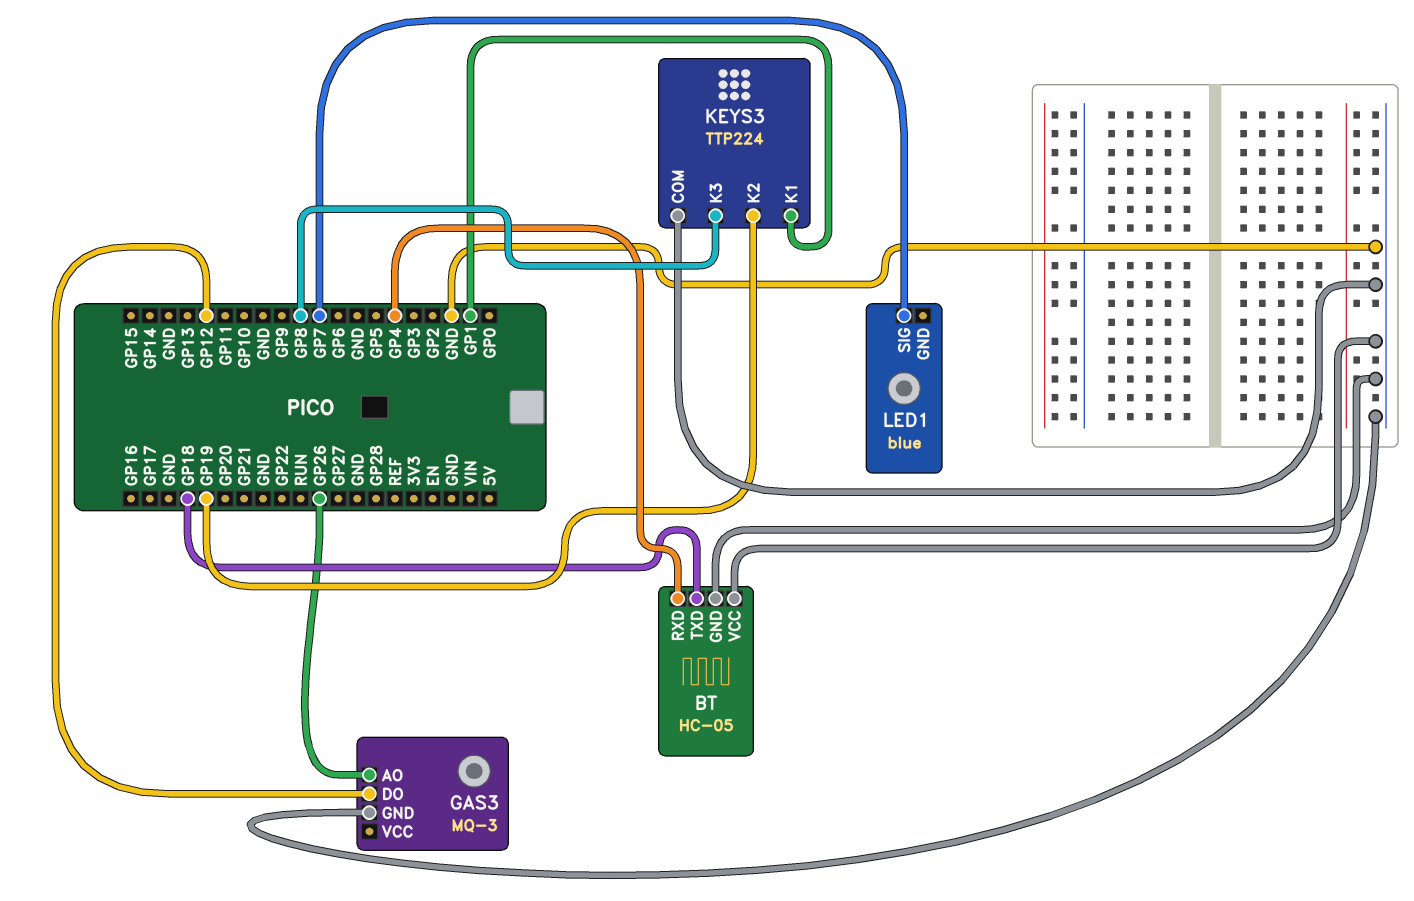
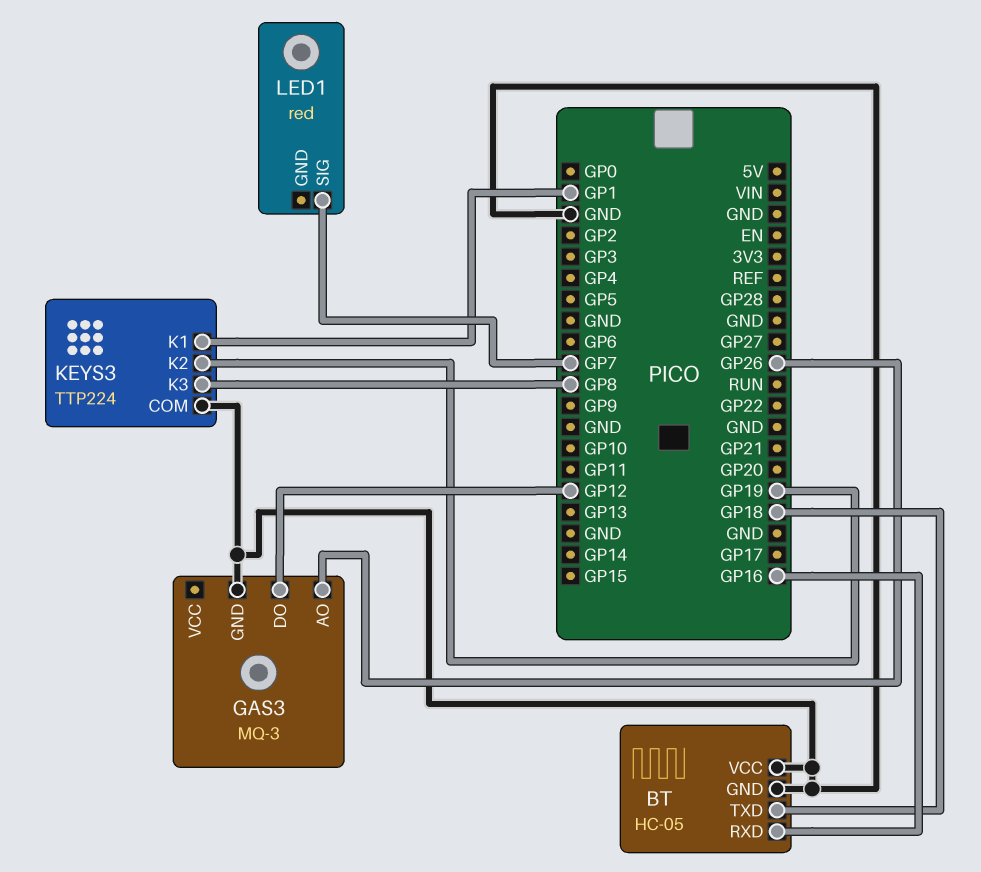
BT pin RXD: GP4 -> GP16
LED1: blue -> red

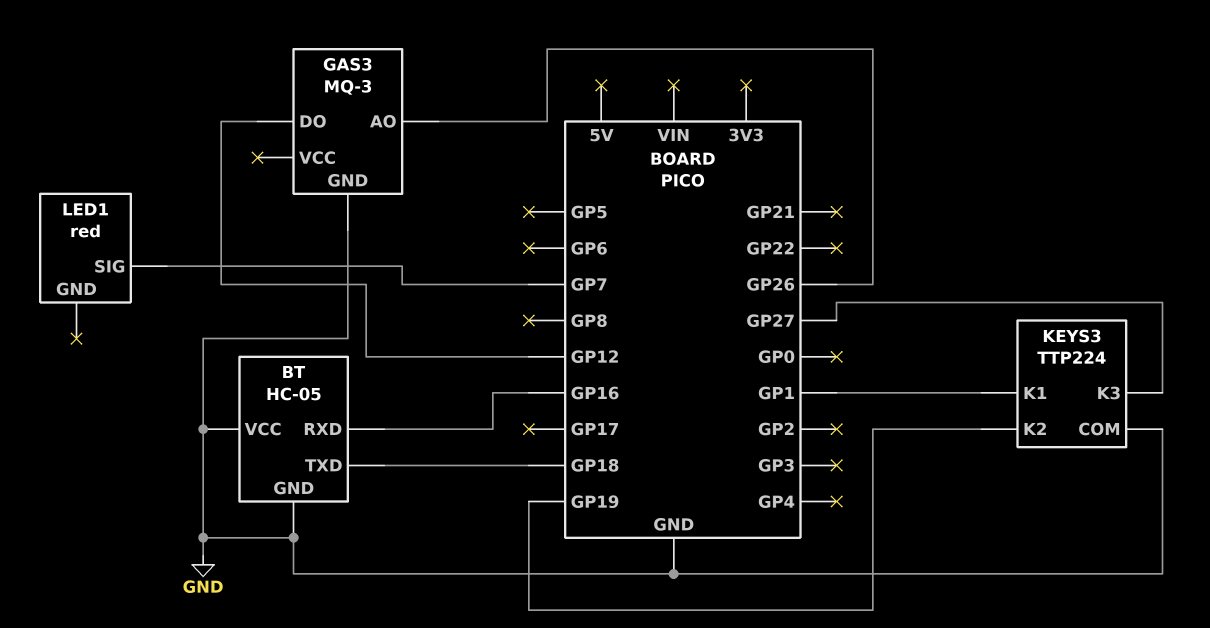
KEYS3 pin K3: GP8 -> GP27

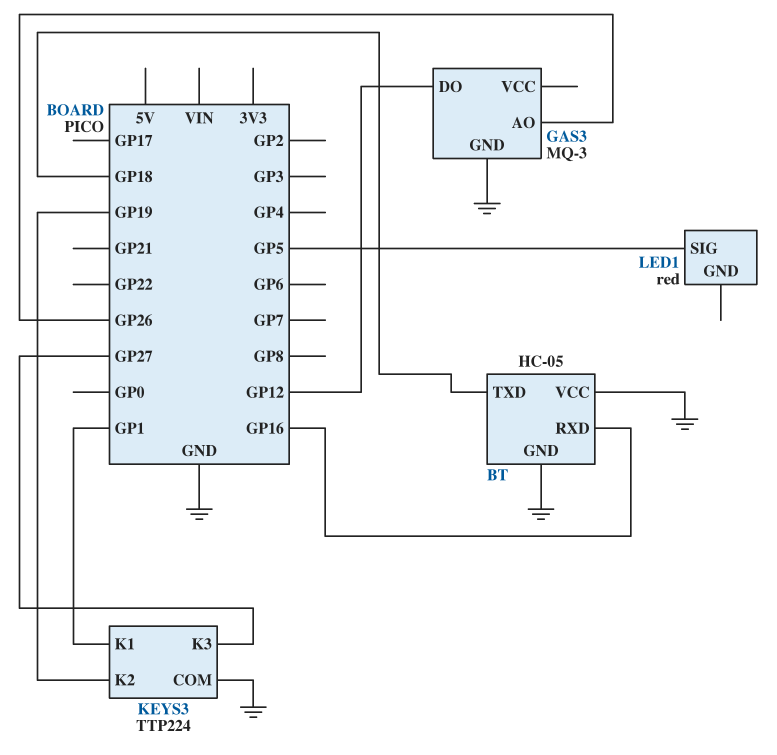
LED1 pin SIG: GP7 -> GP5

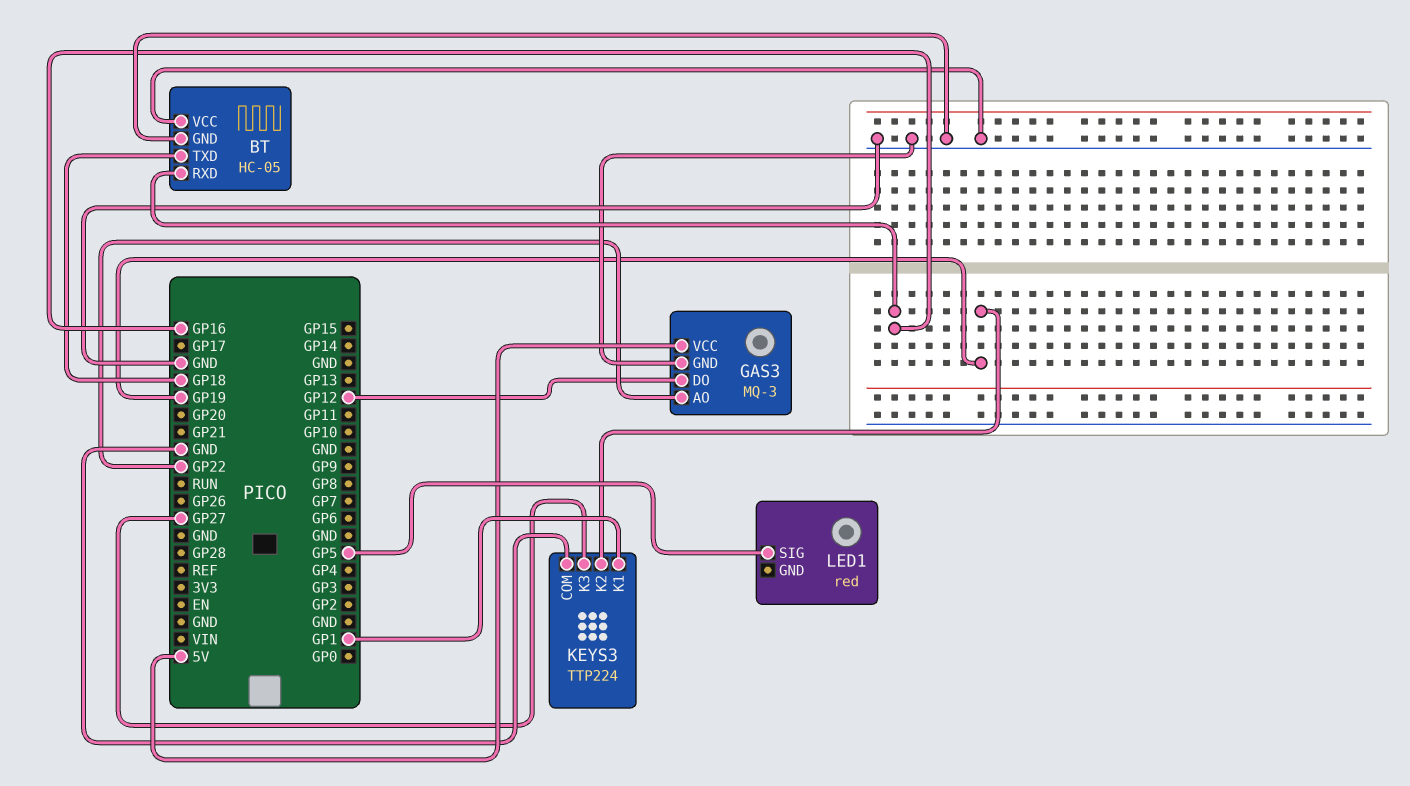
GAS3 pin AO: GP26 -> GP22
GAS3 pin VCC: none -> 5V

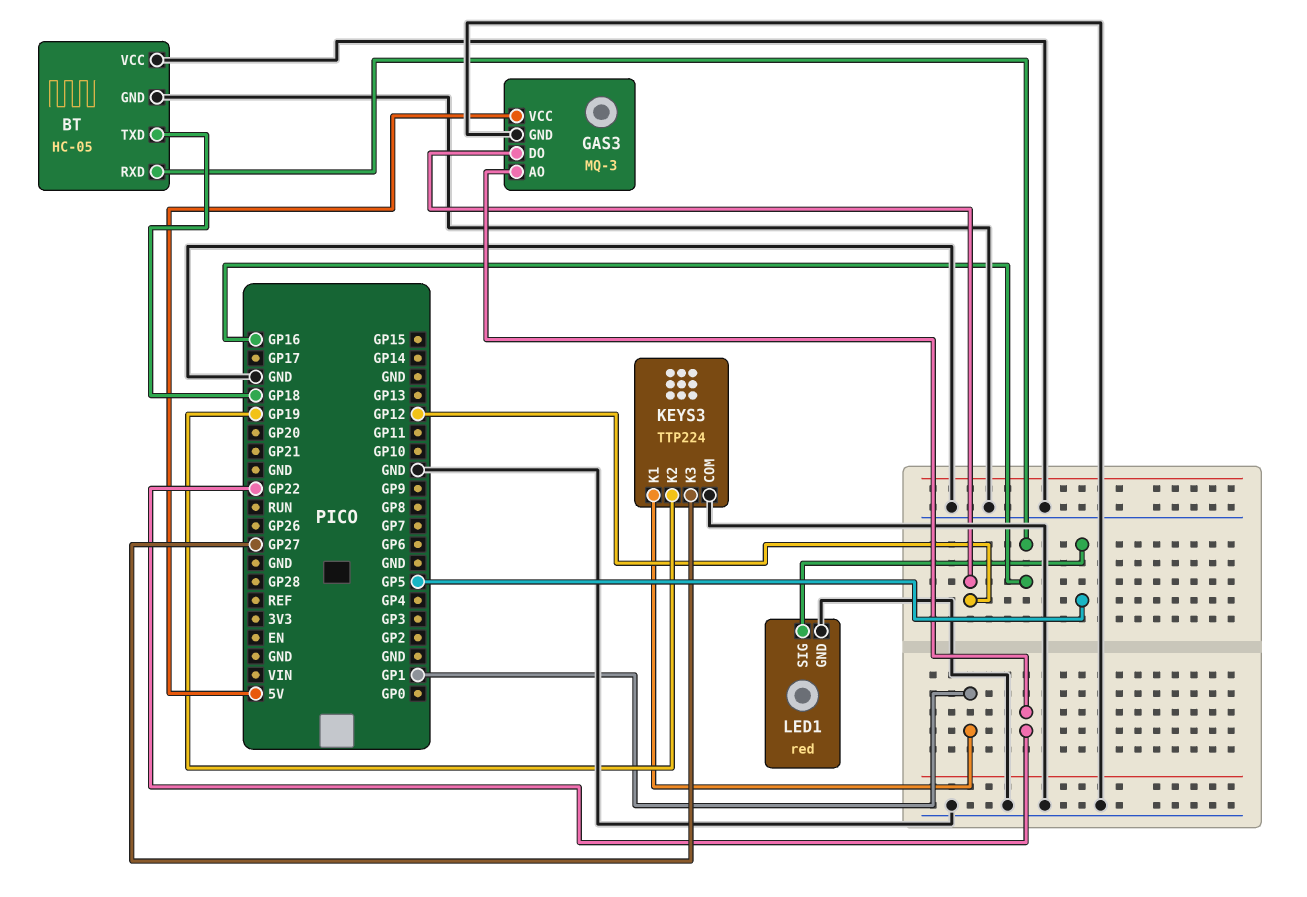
LED1 pin GND: none -> GND

